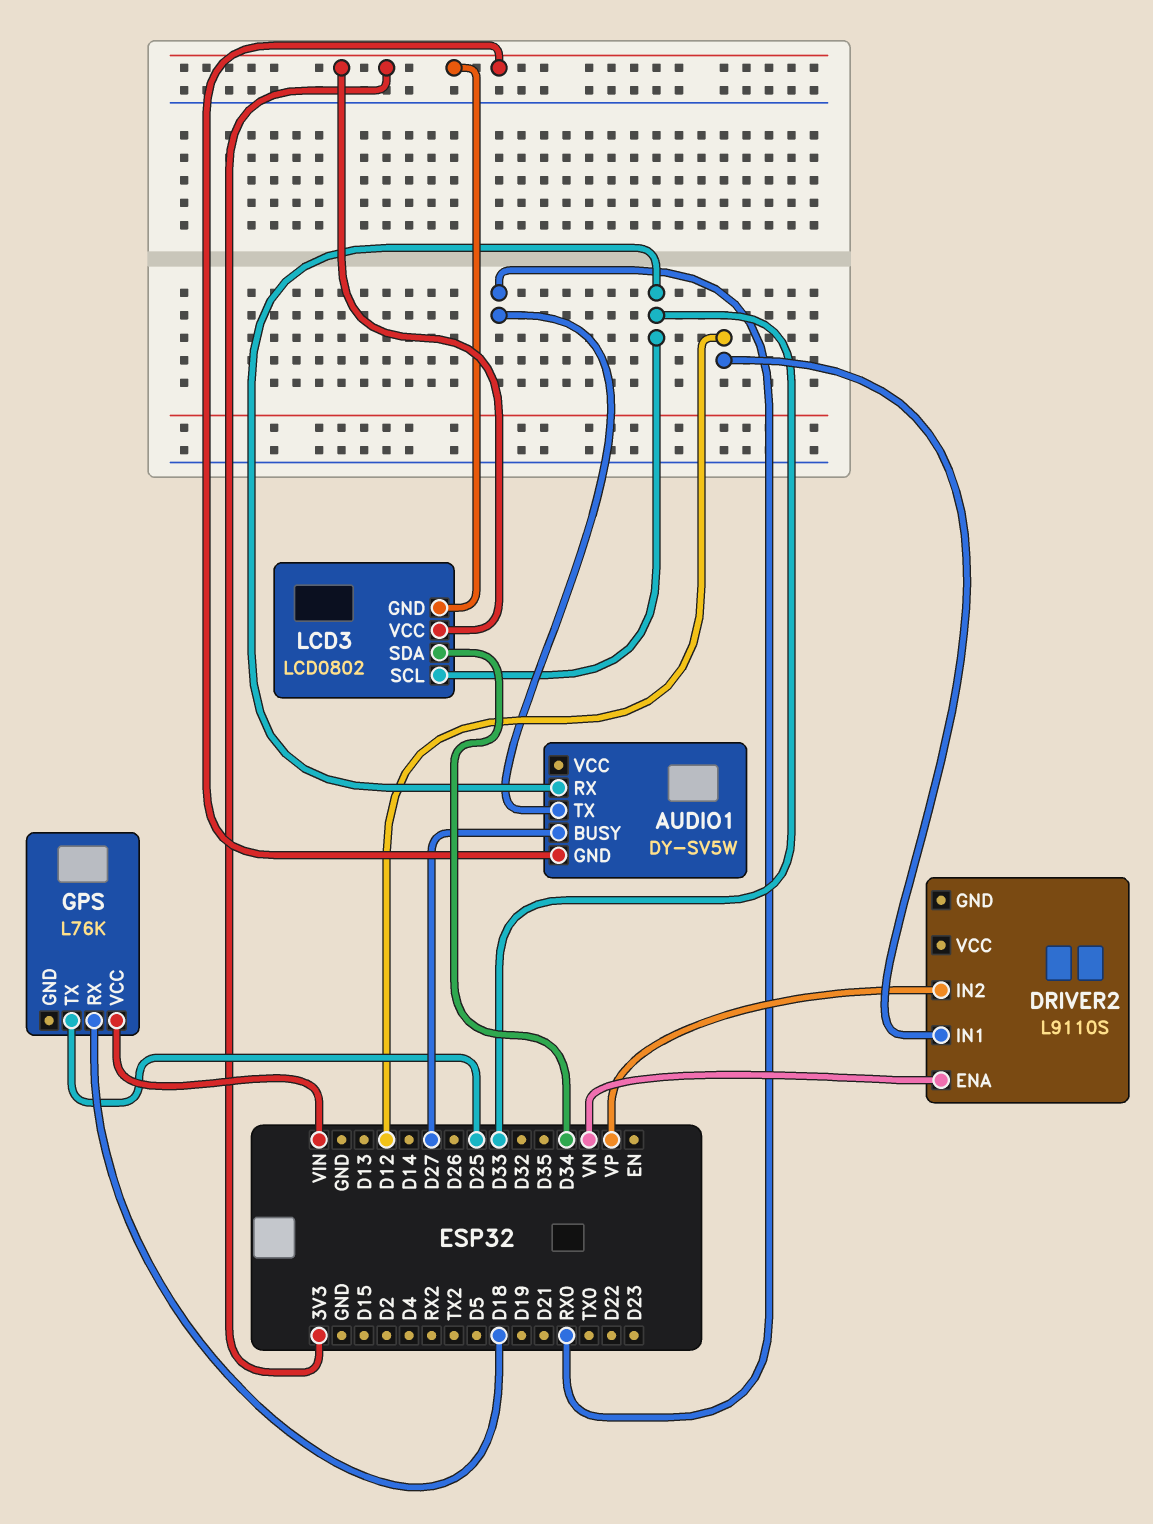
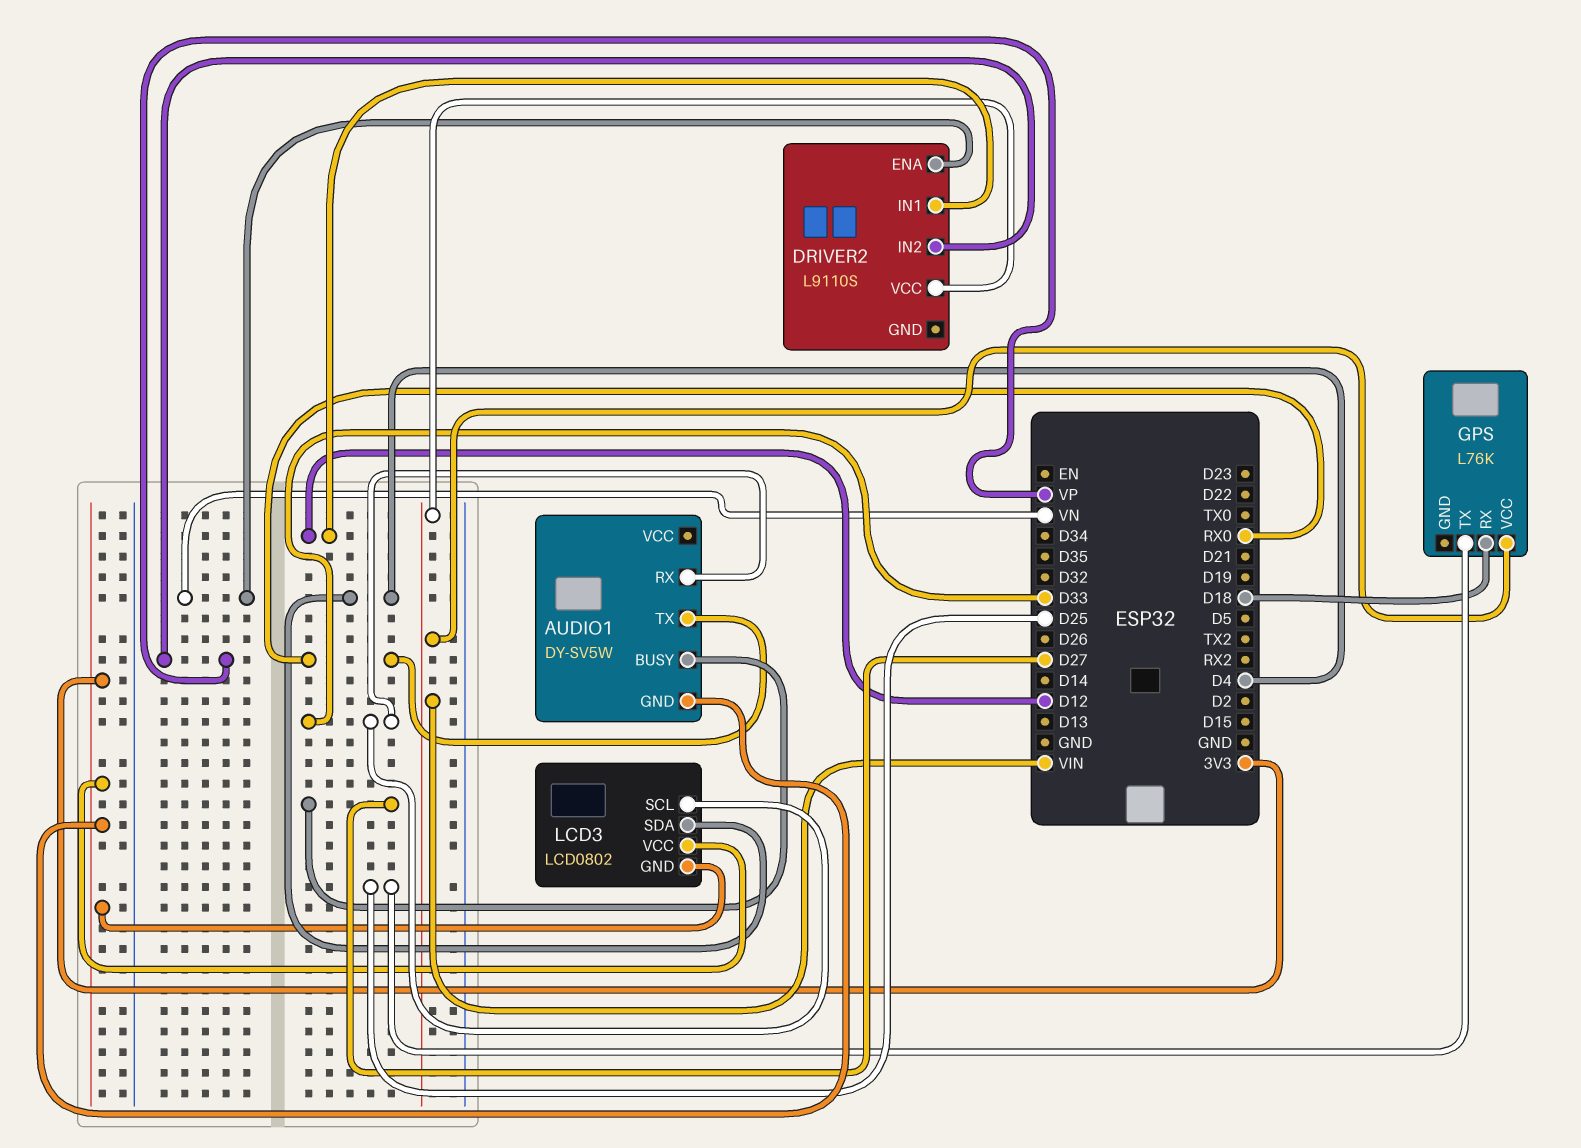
DRIVER2 pin VCC: none -> VIN
LCD3 pin SDA: D34 -> D4

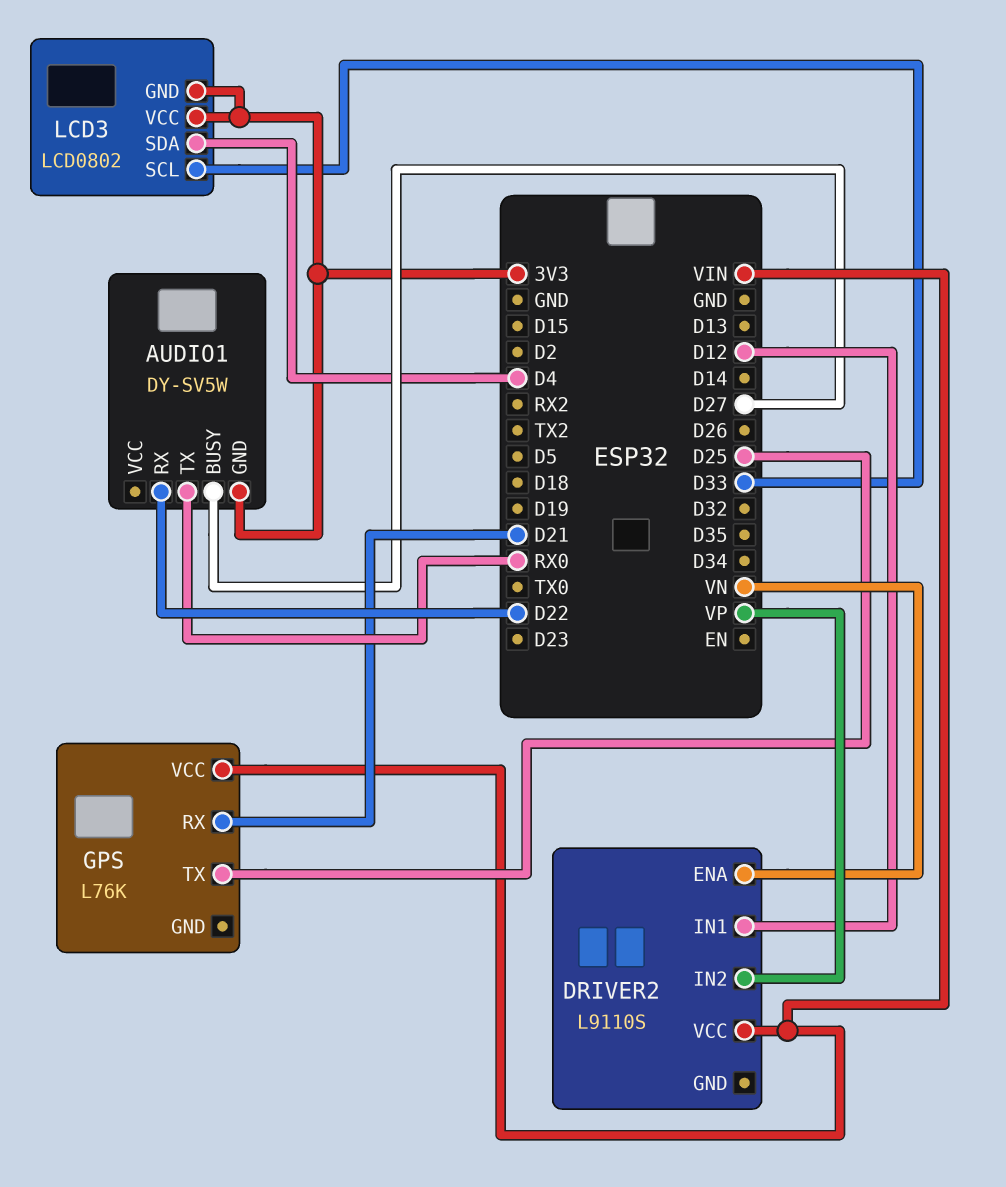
AUDIO1 pin RX: D33 -> D22
GPS pin RX: D18 -> D21

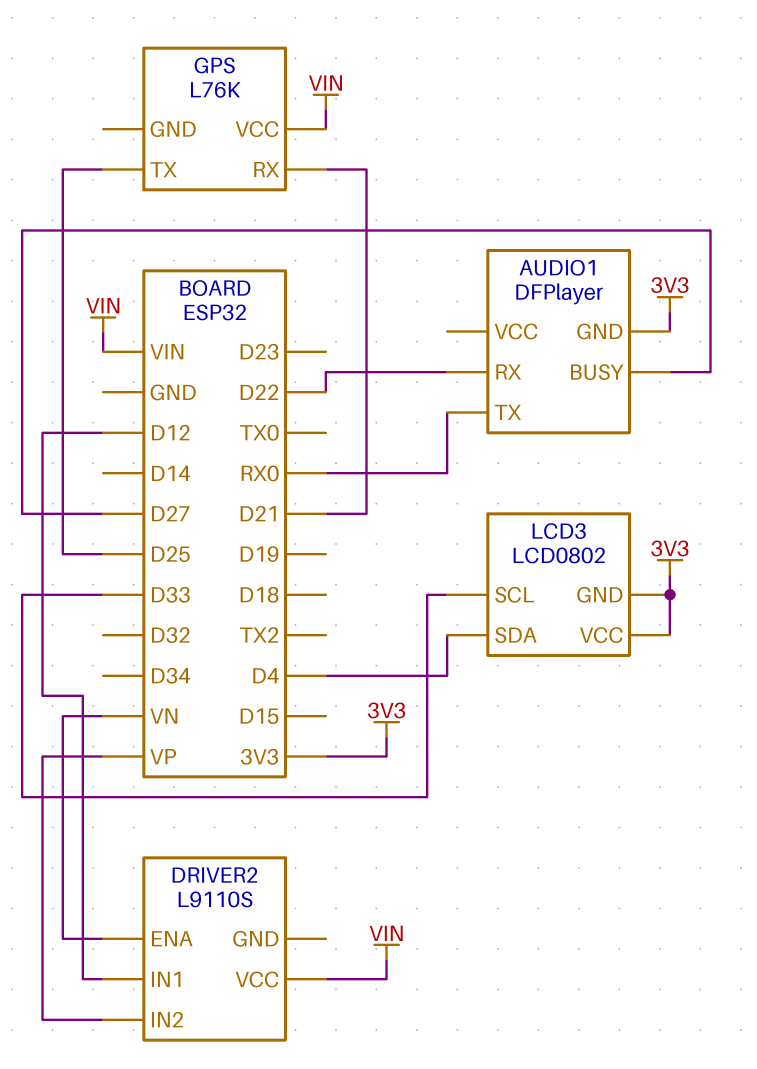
AUDIO1: DY-SV5W -> DFPlayer

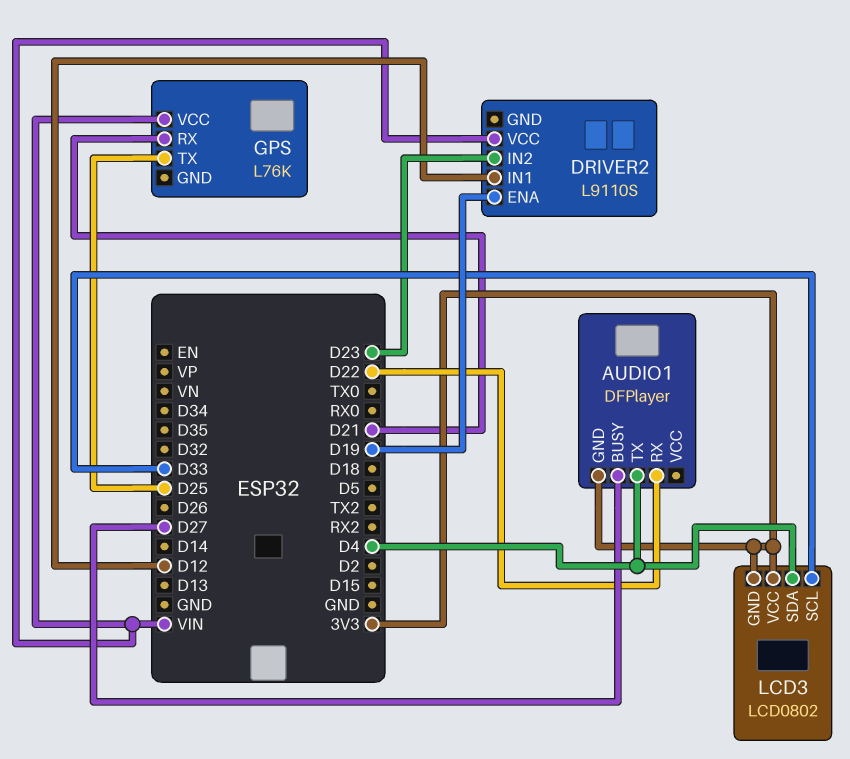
AUDIO1 pin TX: RX0 -> D4
DRIVER2 pin ENA: VN -> D19
DRIVER2 pin IN2: VP -> D23

